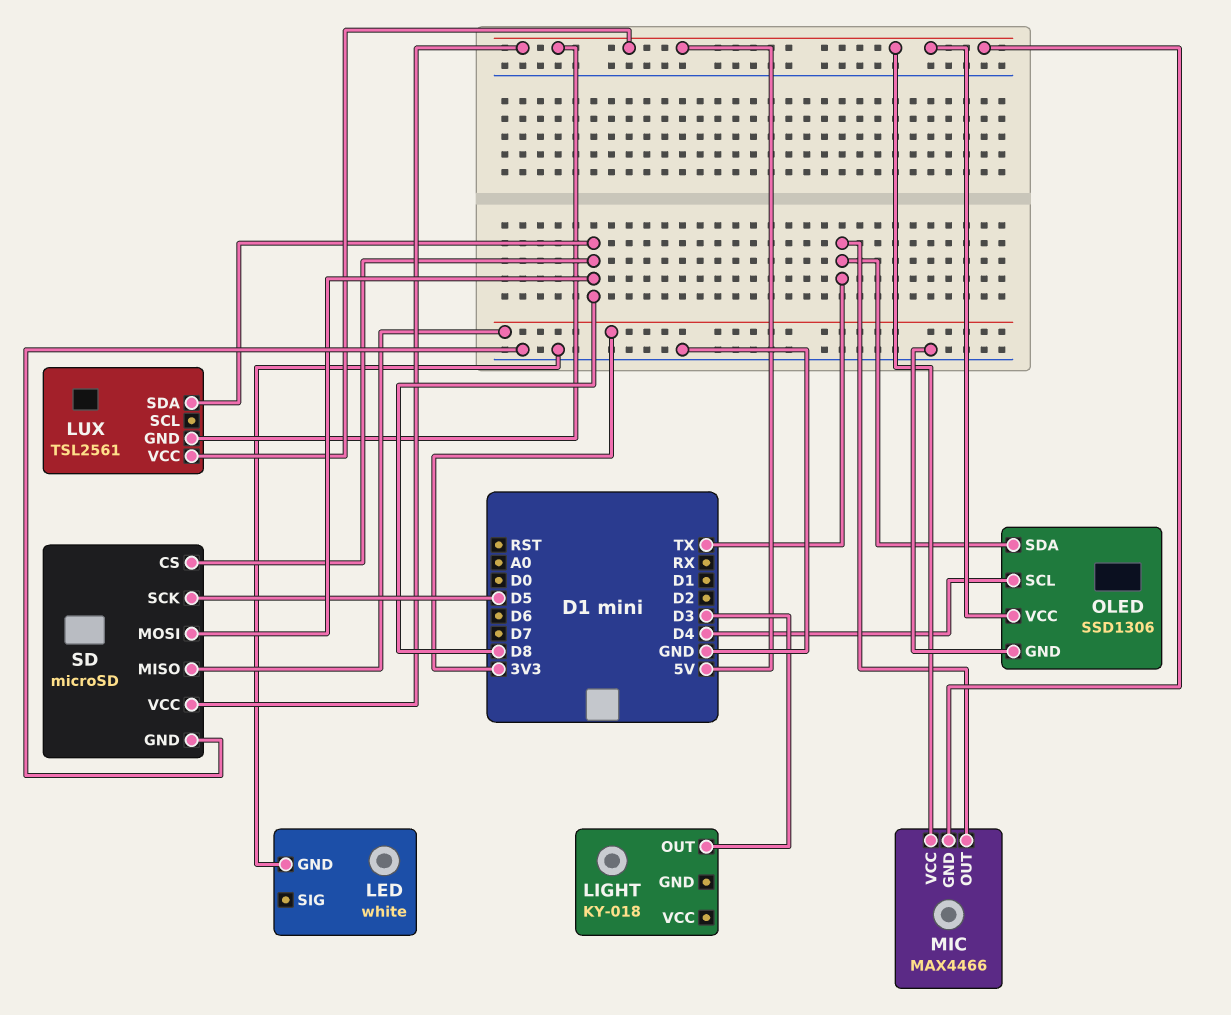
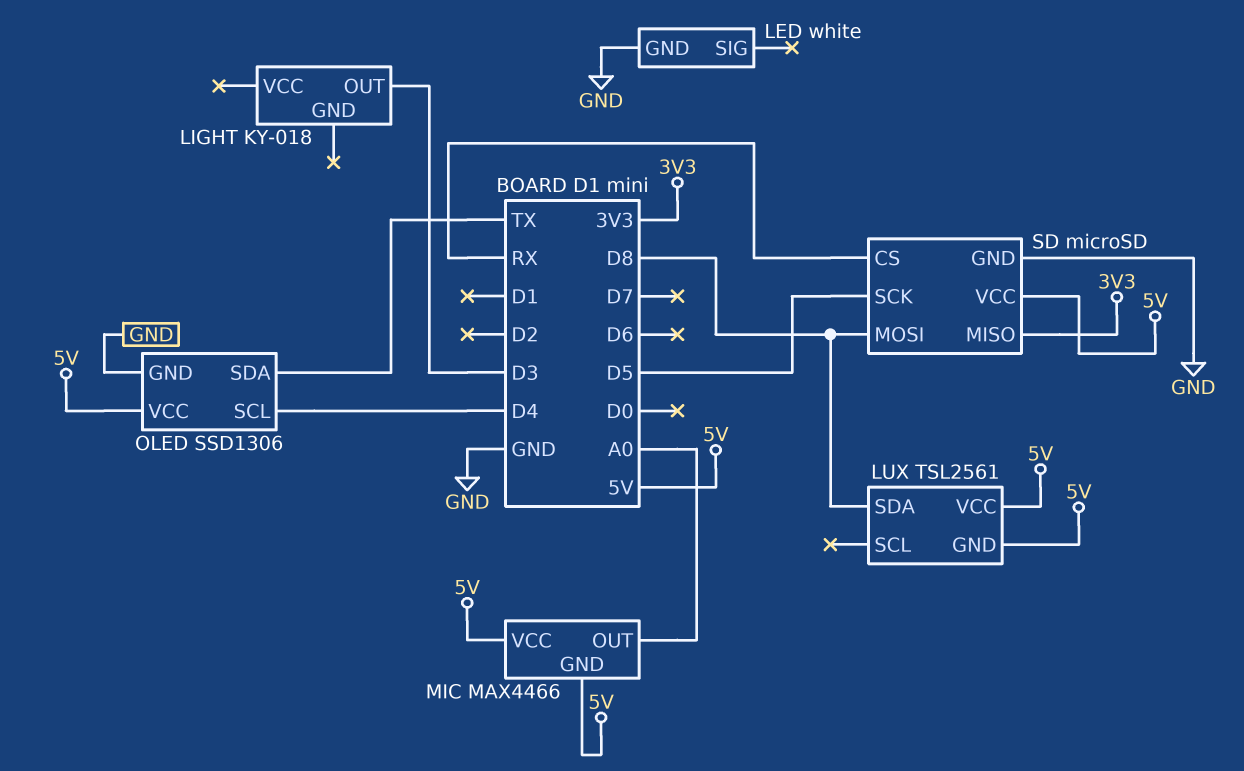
MIC pin OUT: TX -> A0
SD pin CS: D8 -> RX

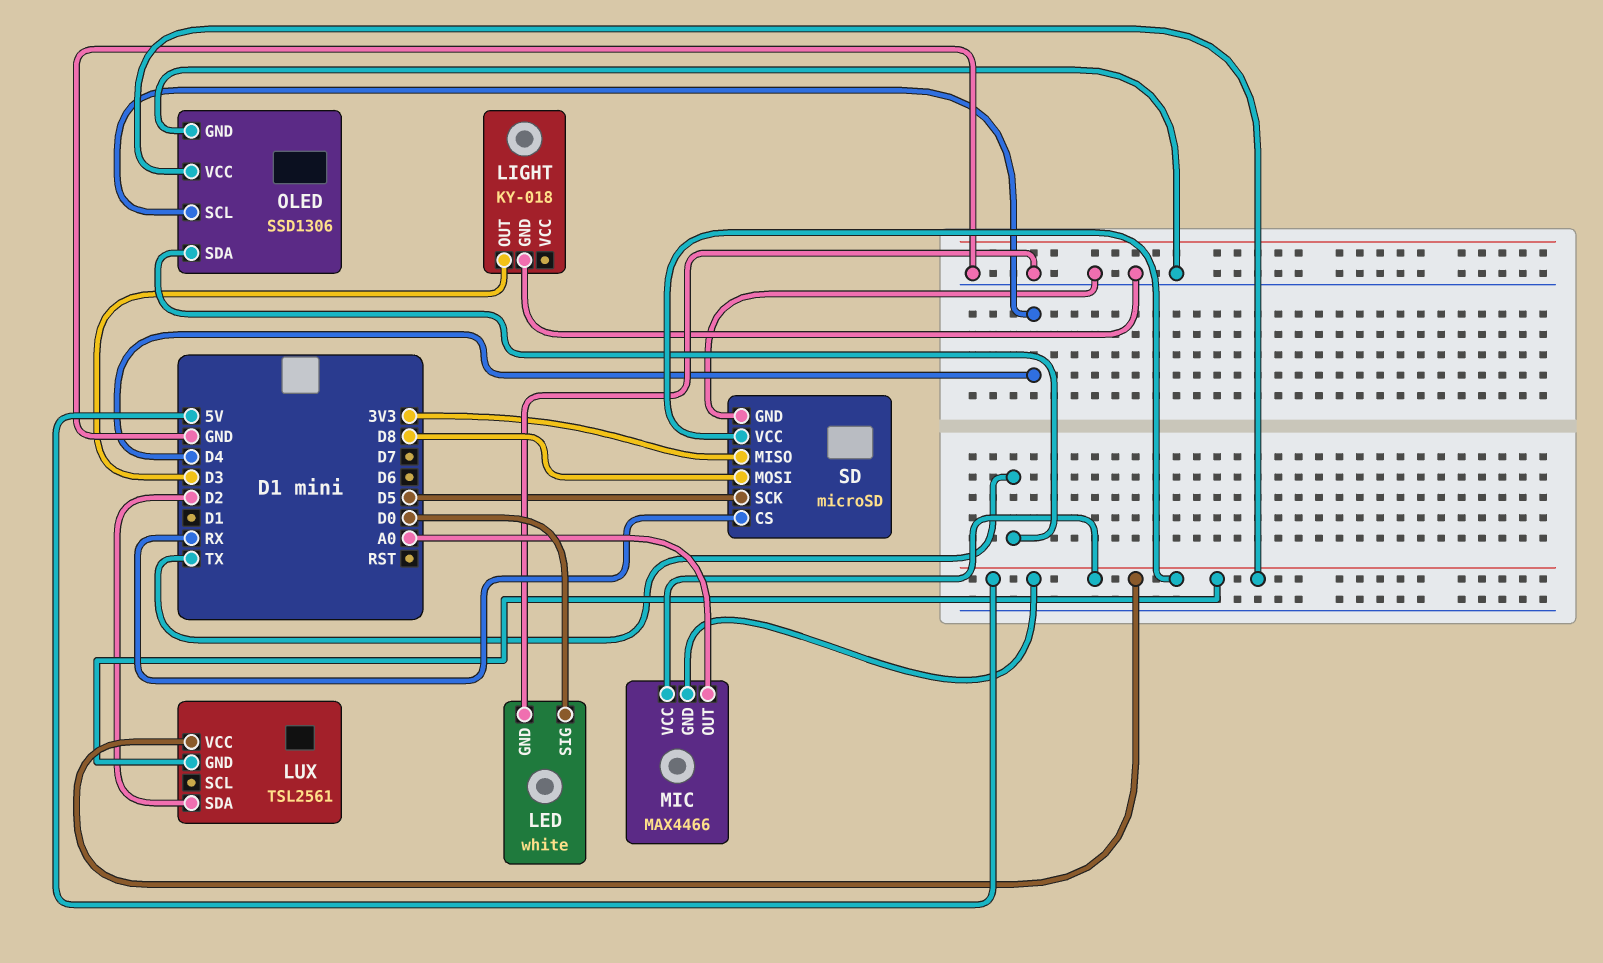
LED pin SIG: none -> D0
LIGHT pin GND: none -> GND
LUX pin SDA: D8 -> D2

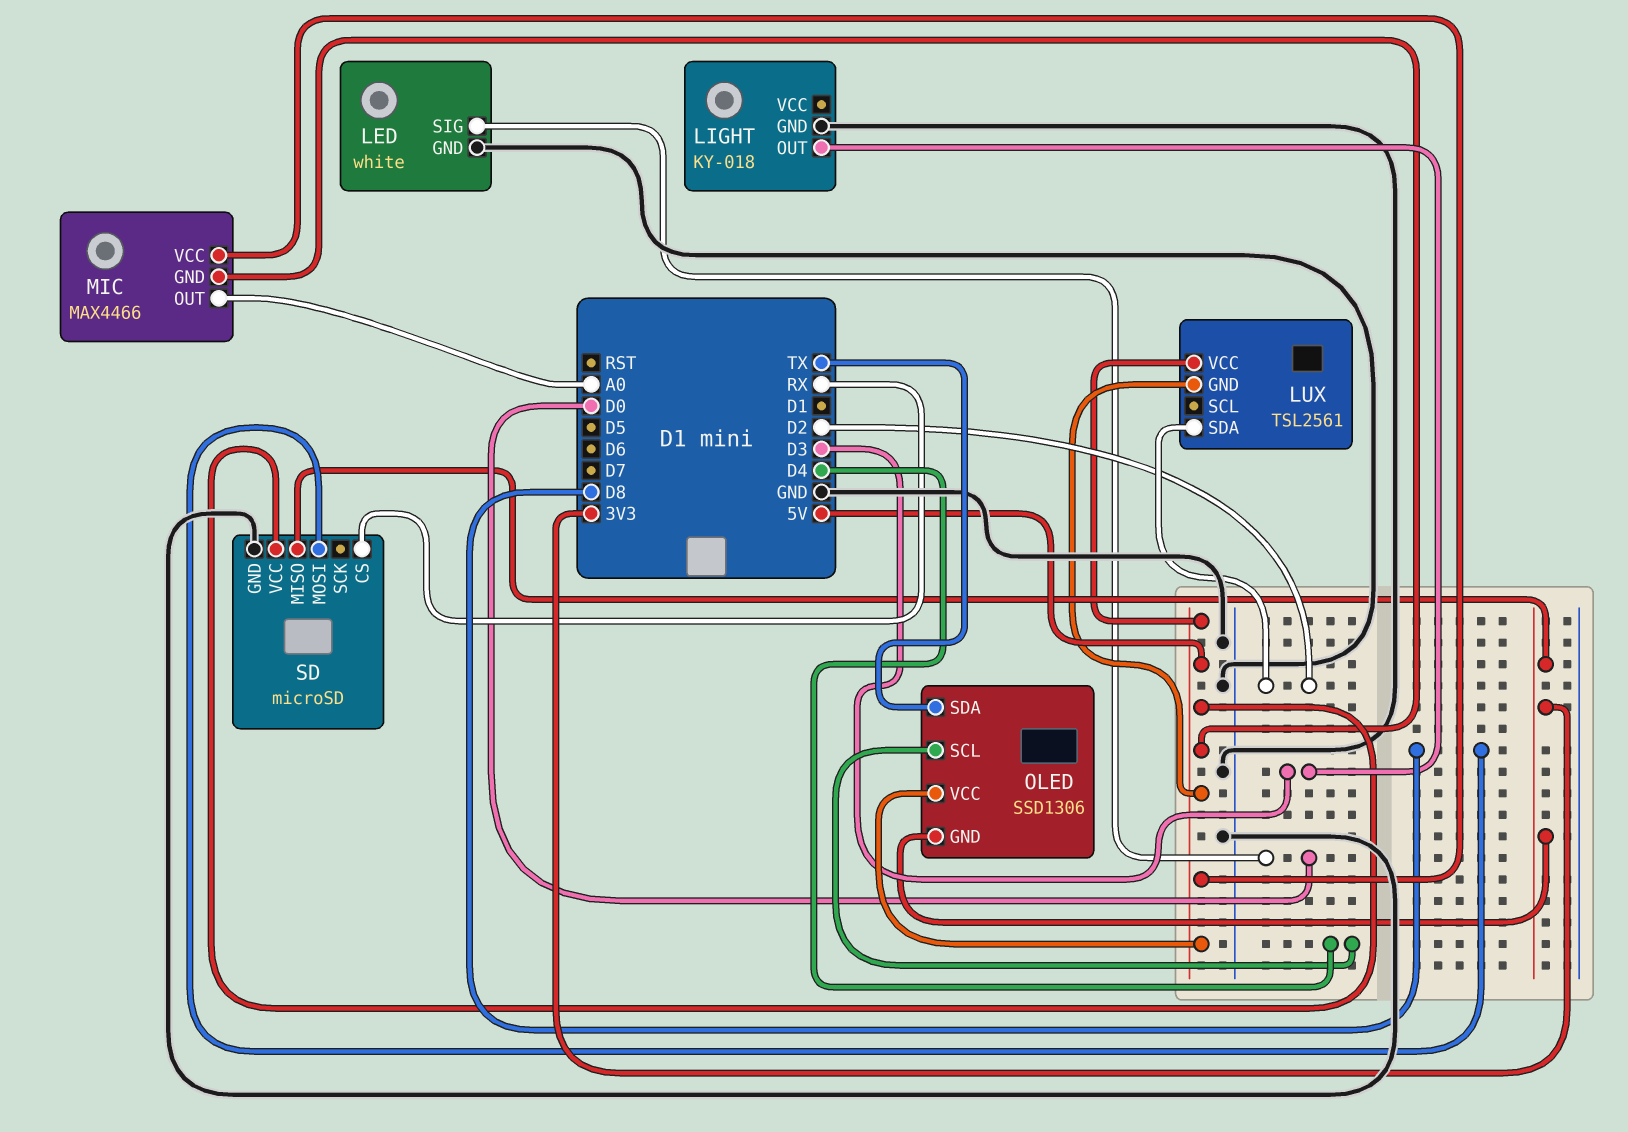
OLED pin GND: GND -> 3V3
SD pin SCK: D5 -> none

